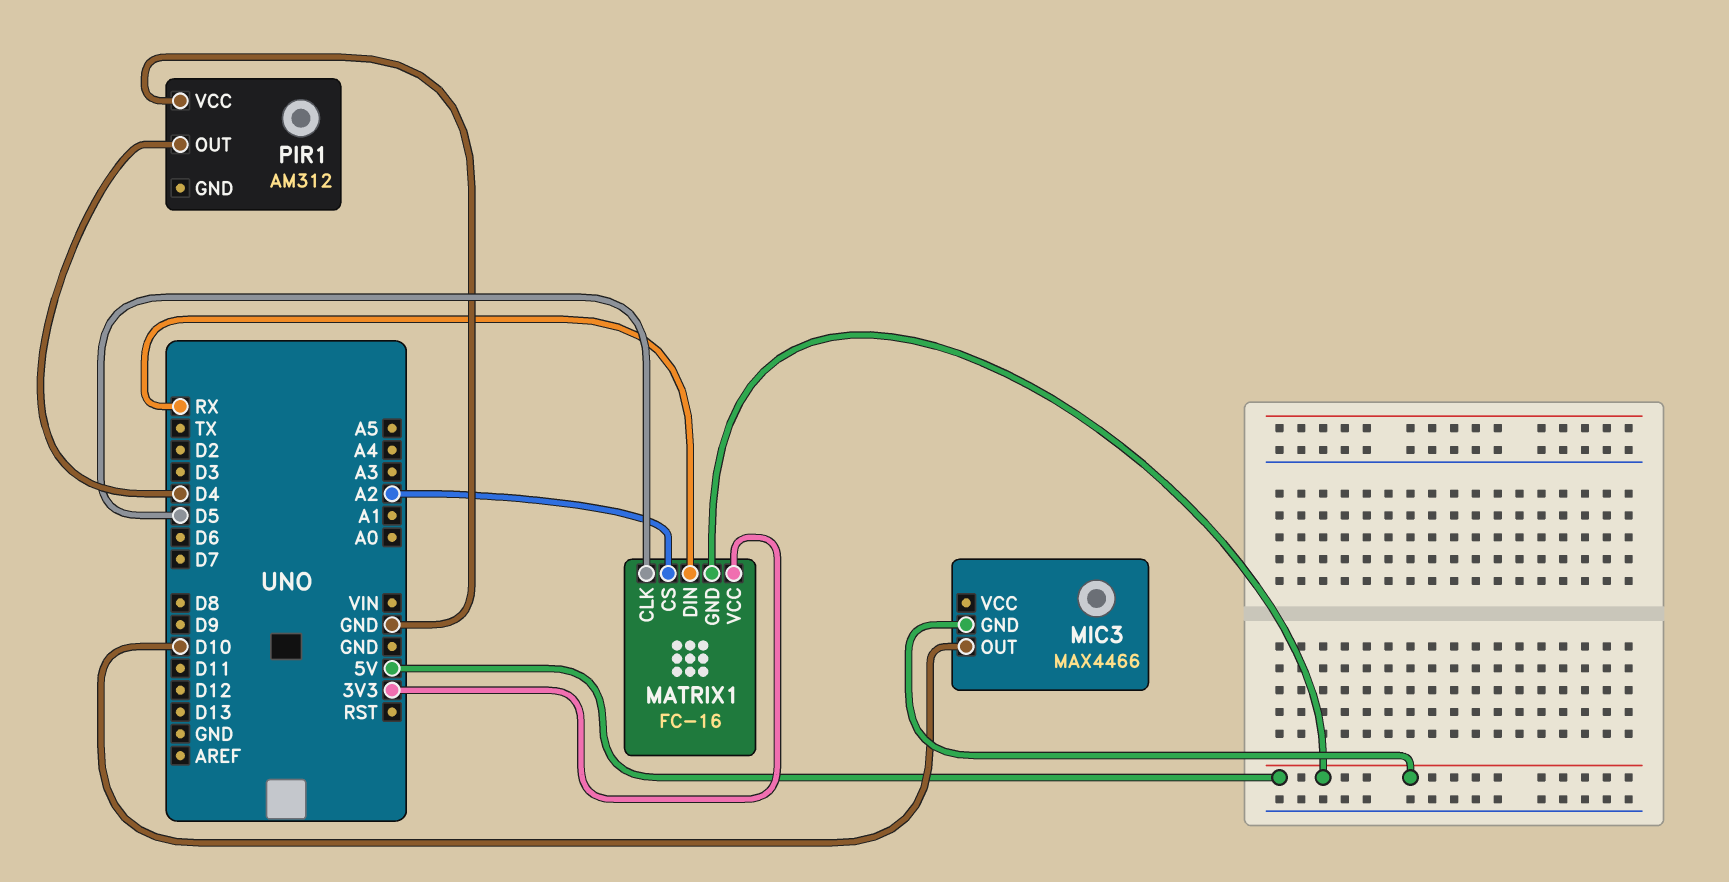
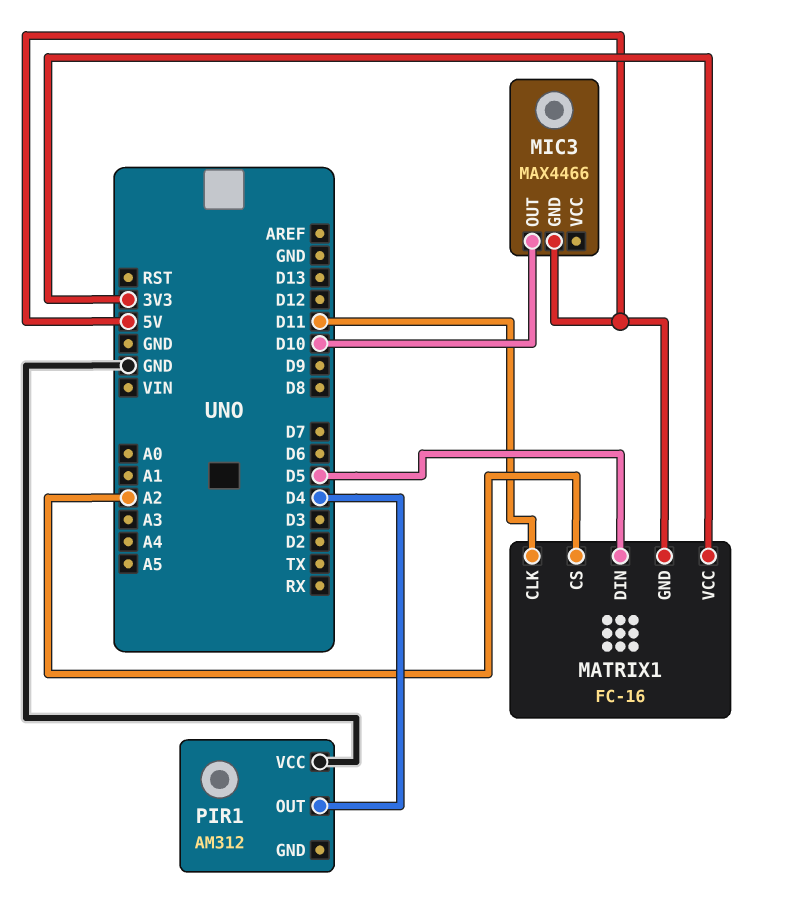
MATRIX1 pin CLK: D5 -> D11
MATRIX1 pin DIN: RX -> D5

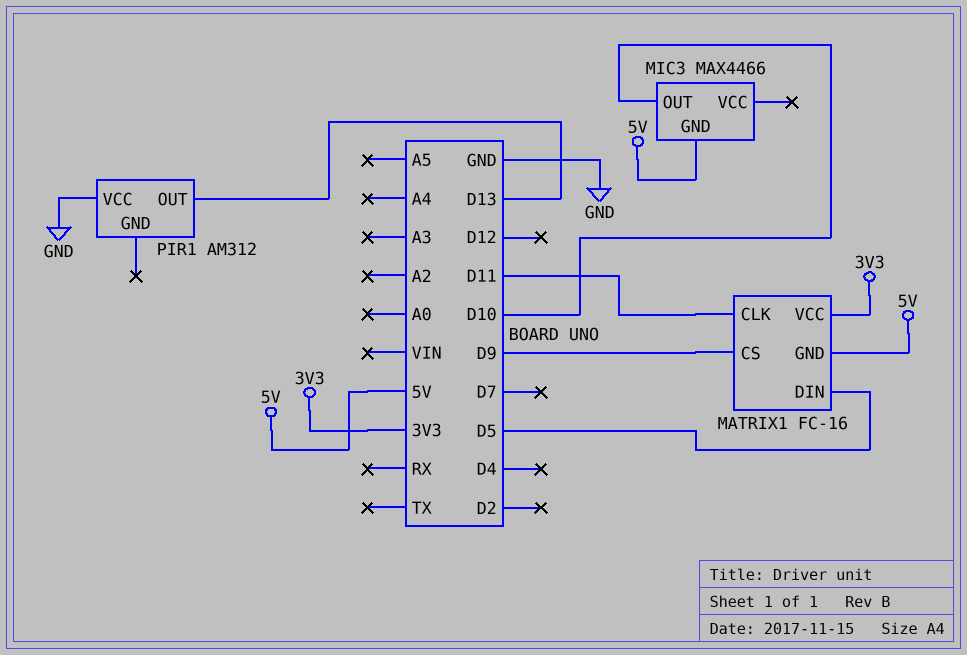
MATRIX1 pin CS: A2 -> D9
PIR1 pin OUT: D4 -> D13

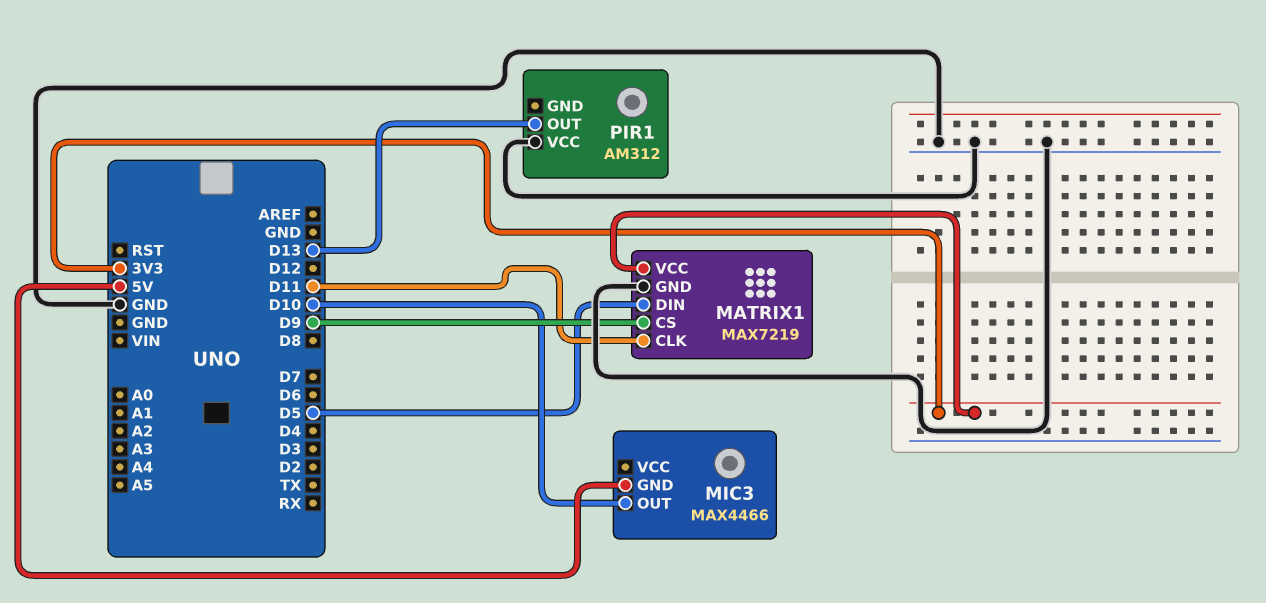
MATRIX1: FC-16 -> MAX7219
MATRIX1 pin GND: 5V -> GND

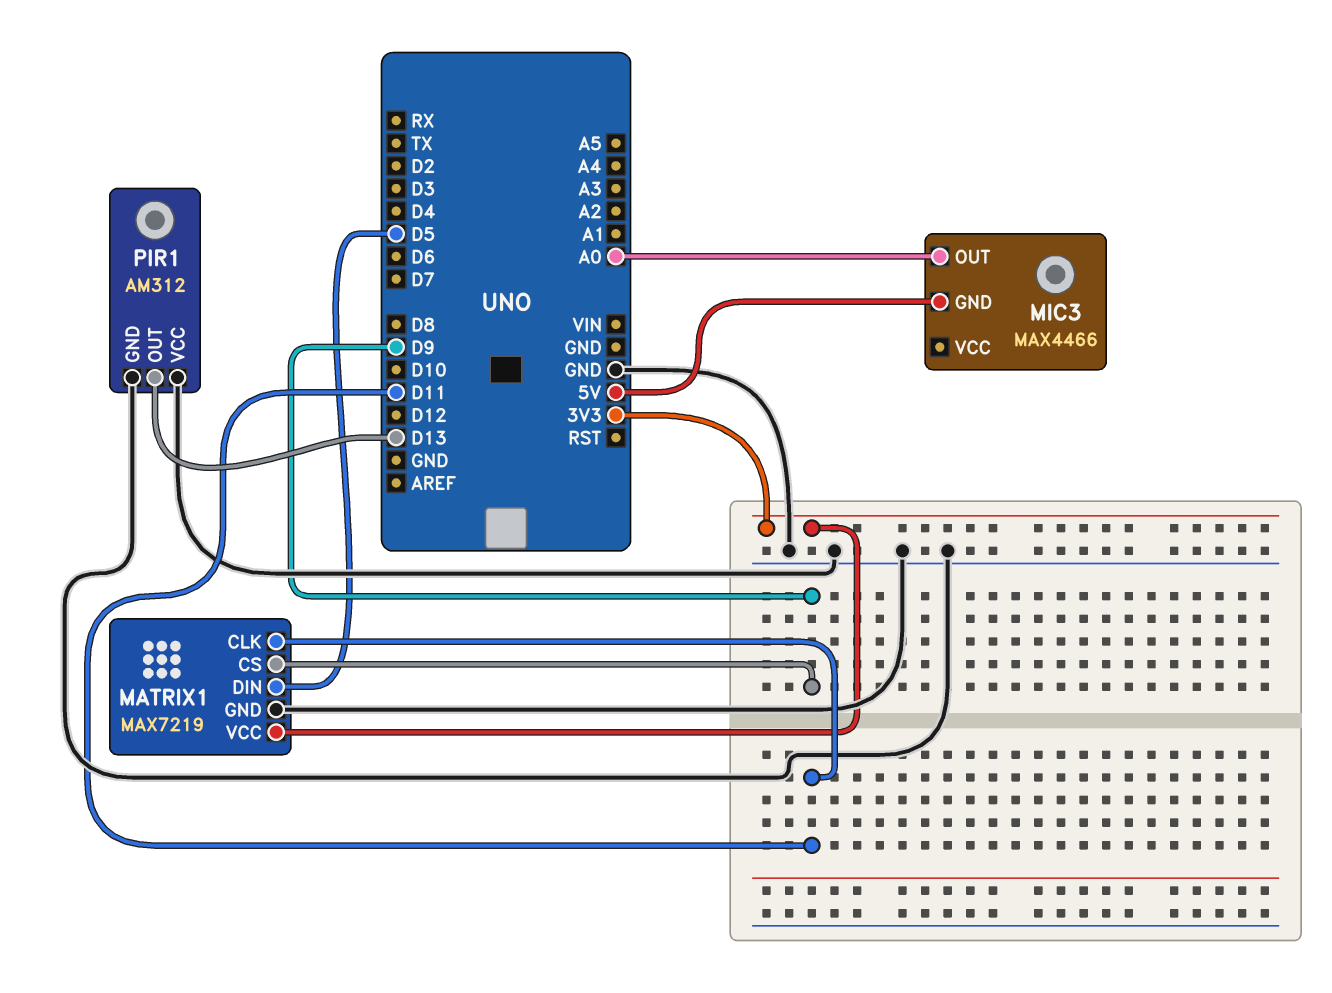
MIC3 pin OUT: D10 -> A0
PIR1 pin GND: none -> GND

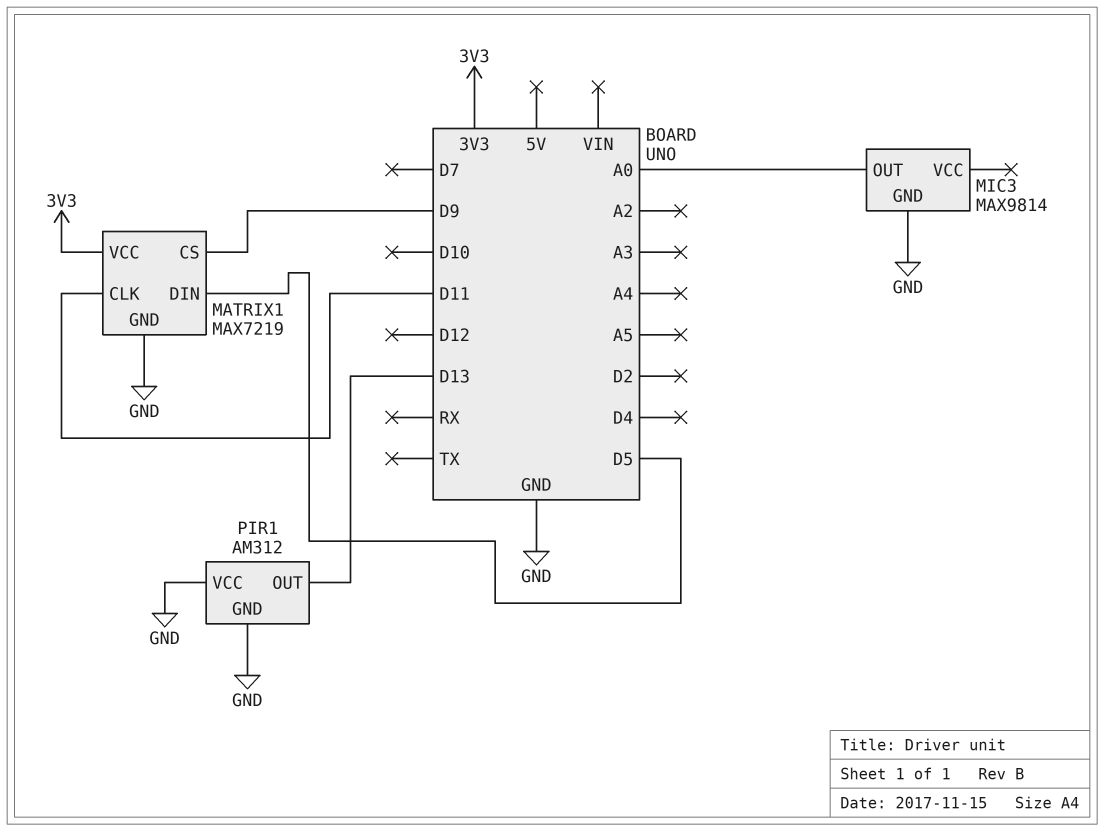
MIC3: MAX4466 -> MAX9814
MIC3 pin GND: 5V -> GND

